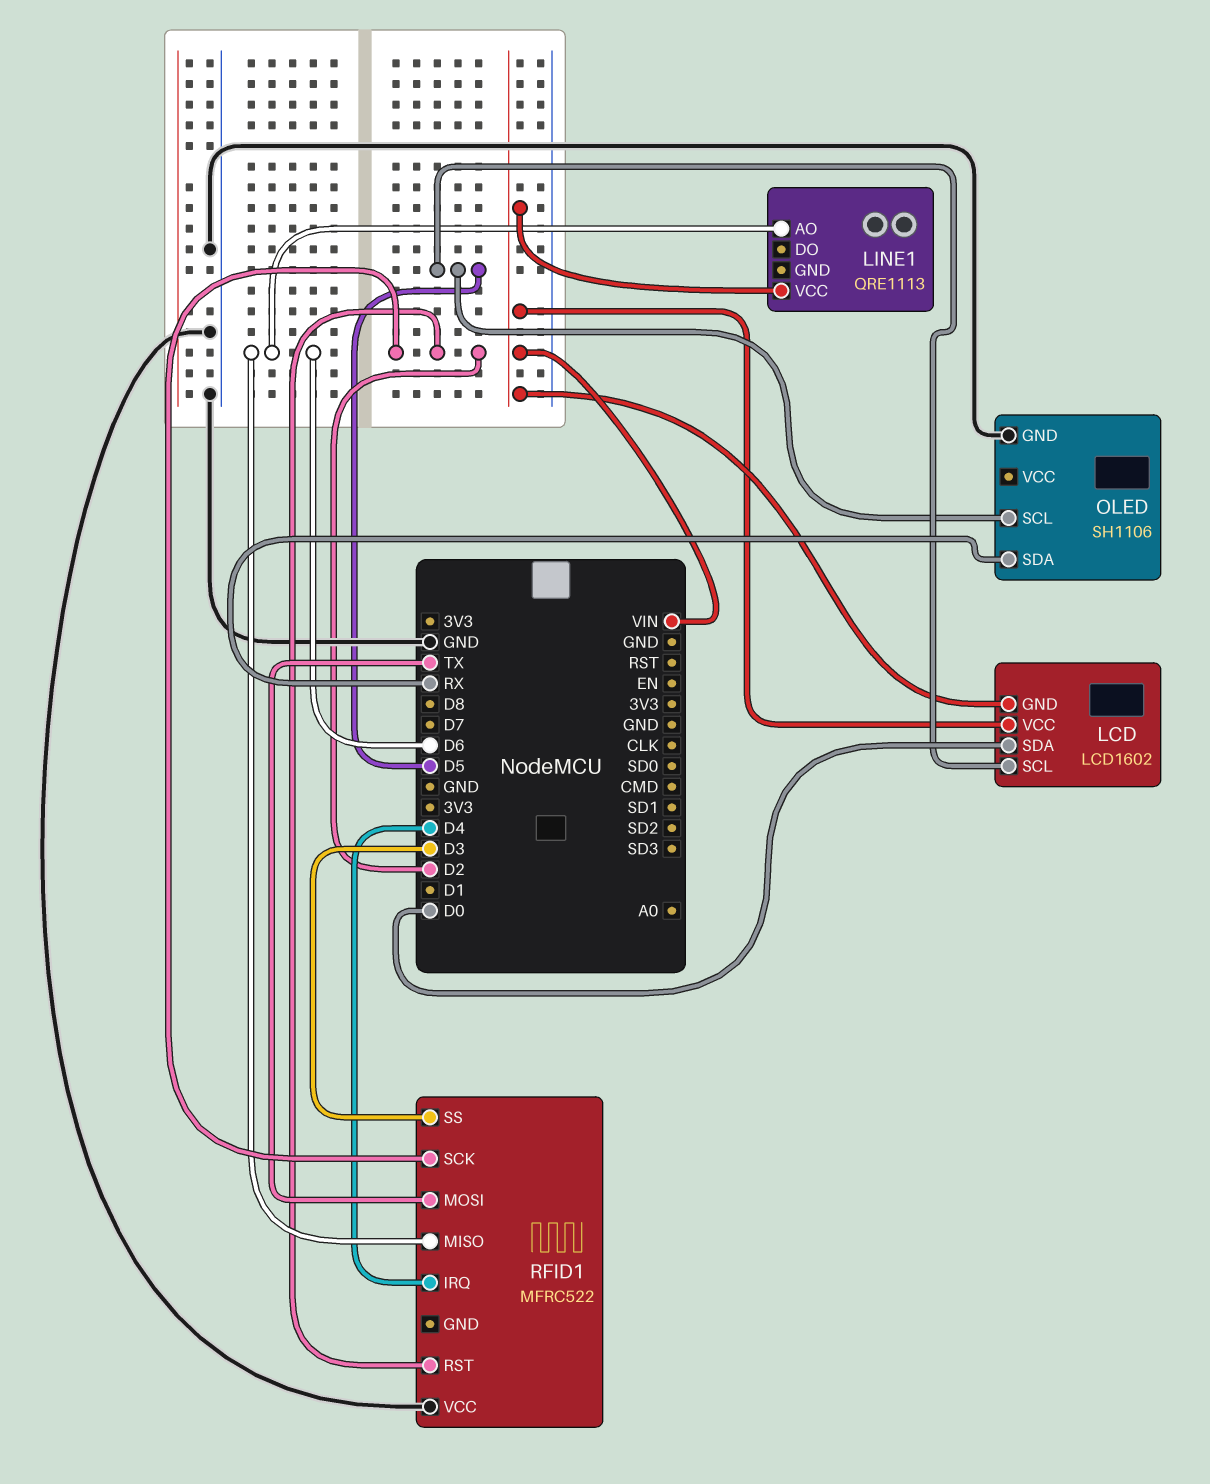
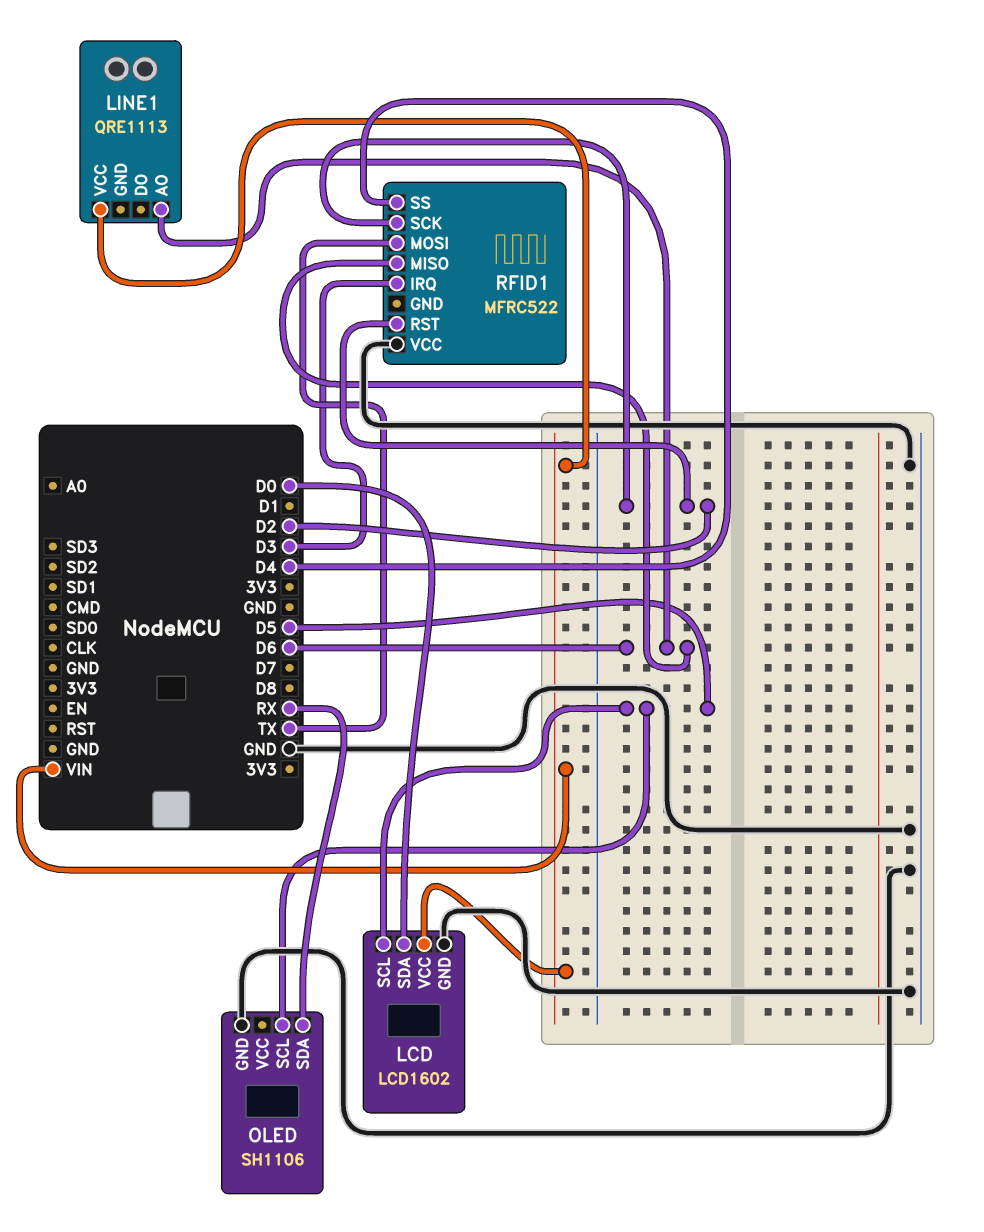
LCD pin GND: VIN -> GND
RFID1 pin IRQ: D4 -> D3
RFID1 pin SS: D3 -> D4

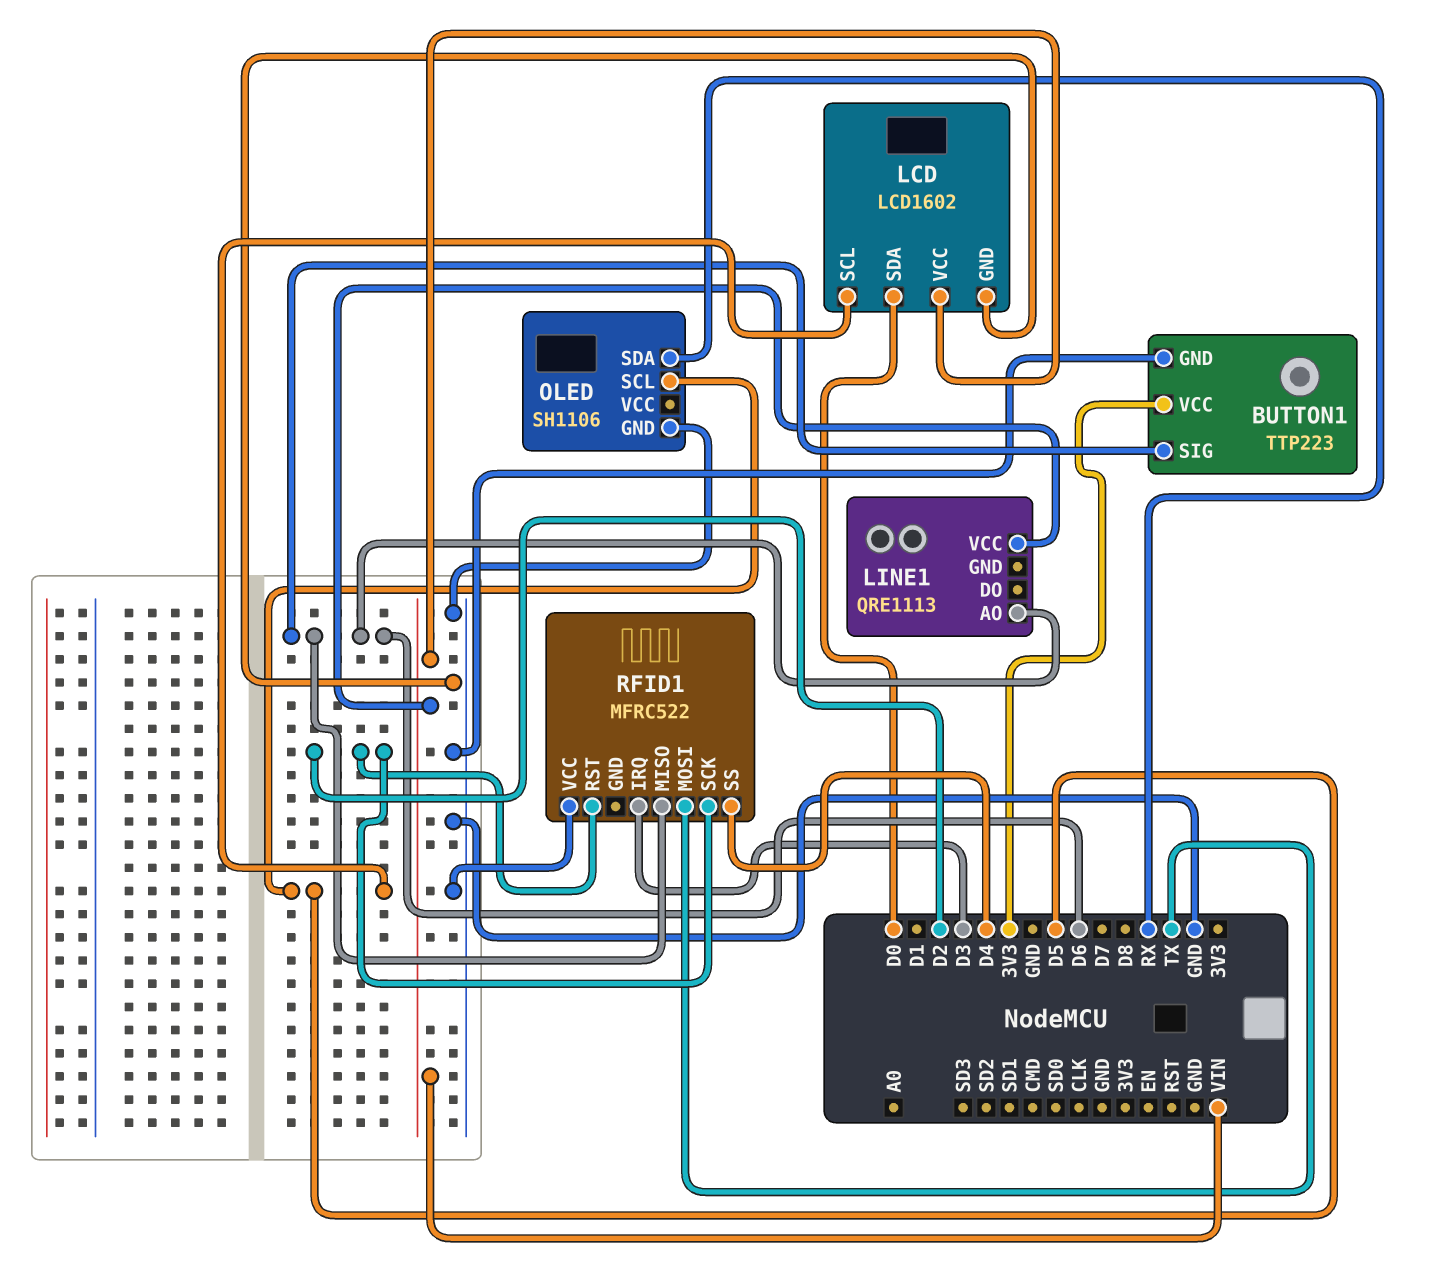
BUTTON1: none -> TTP223
BUTTON1 pin GND: none -> GND
BUTTON1 pin SIG: none -> D6
BUTTON1 pin VCC: none -> 3V3

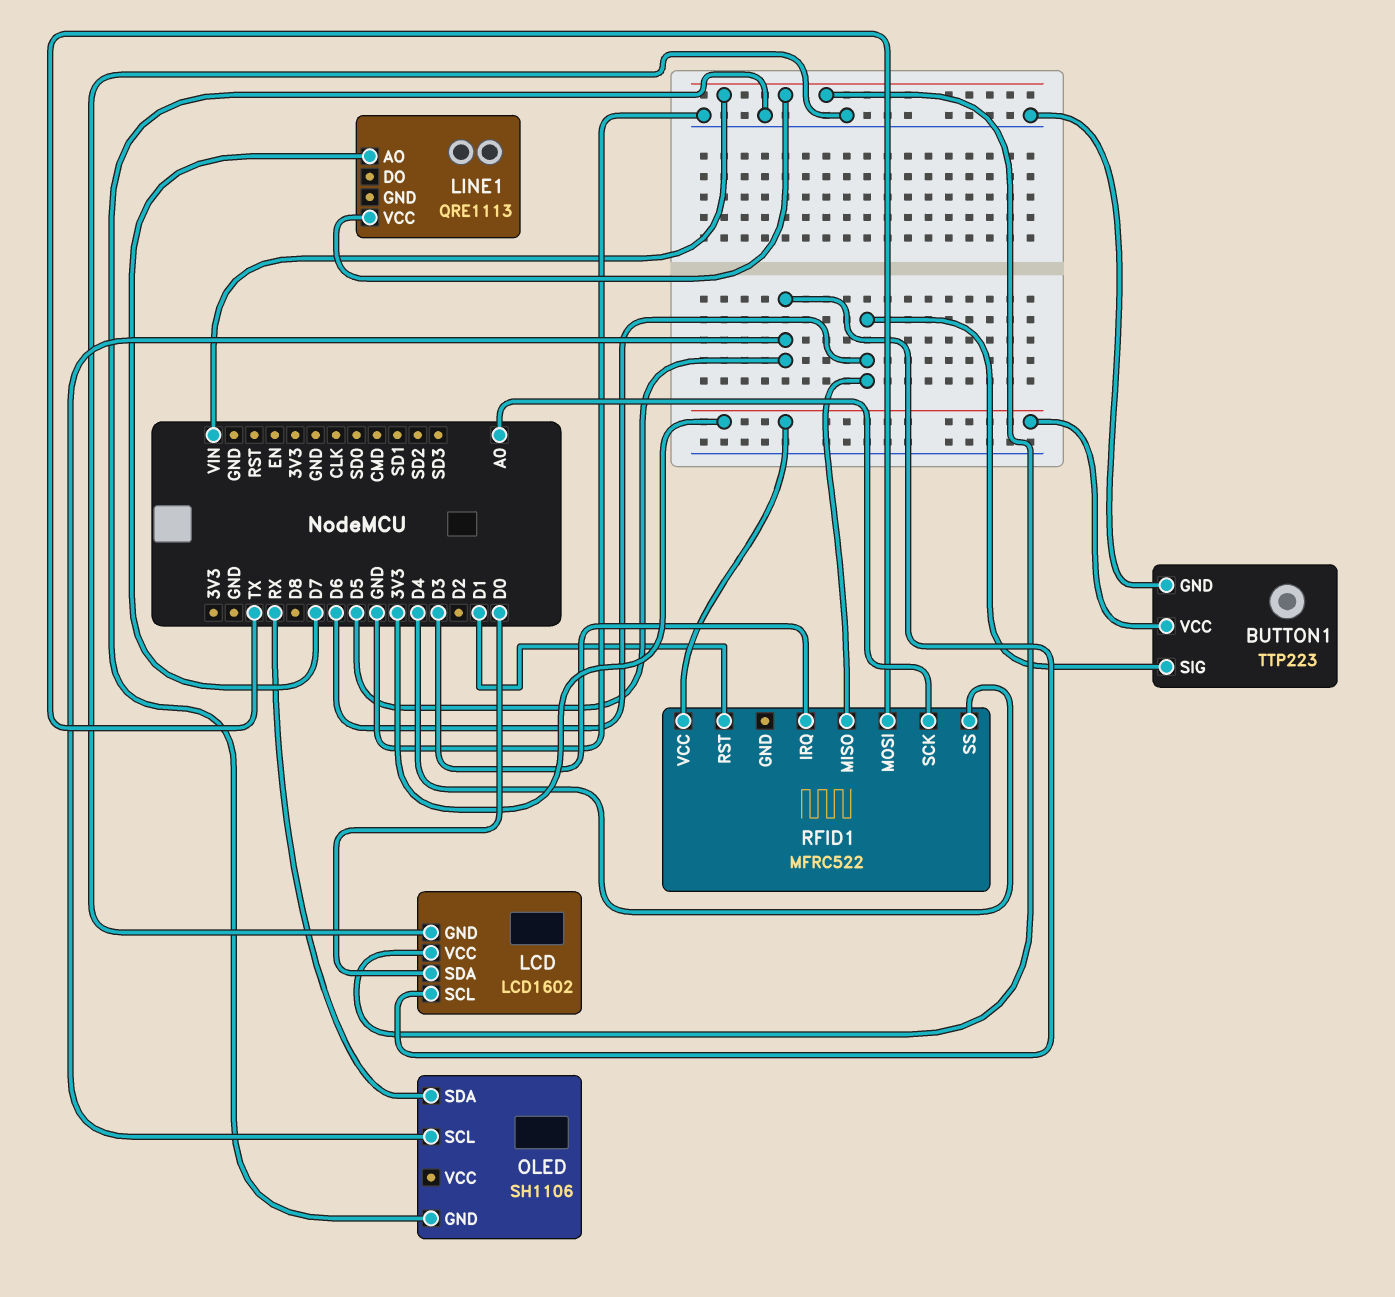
LINE1 pin AO: D6 -> D7
RFID1 pin RST: D2 -> D1
RFID1 pin SCK: D2 -> A0
RFID1 pin VCC: GND -> 3V3

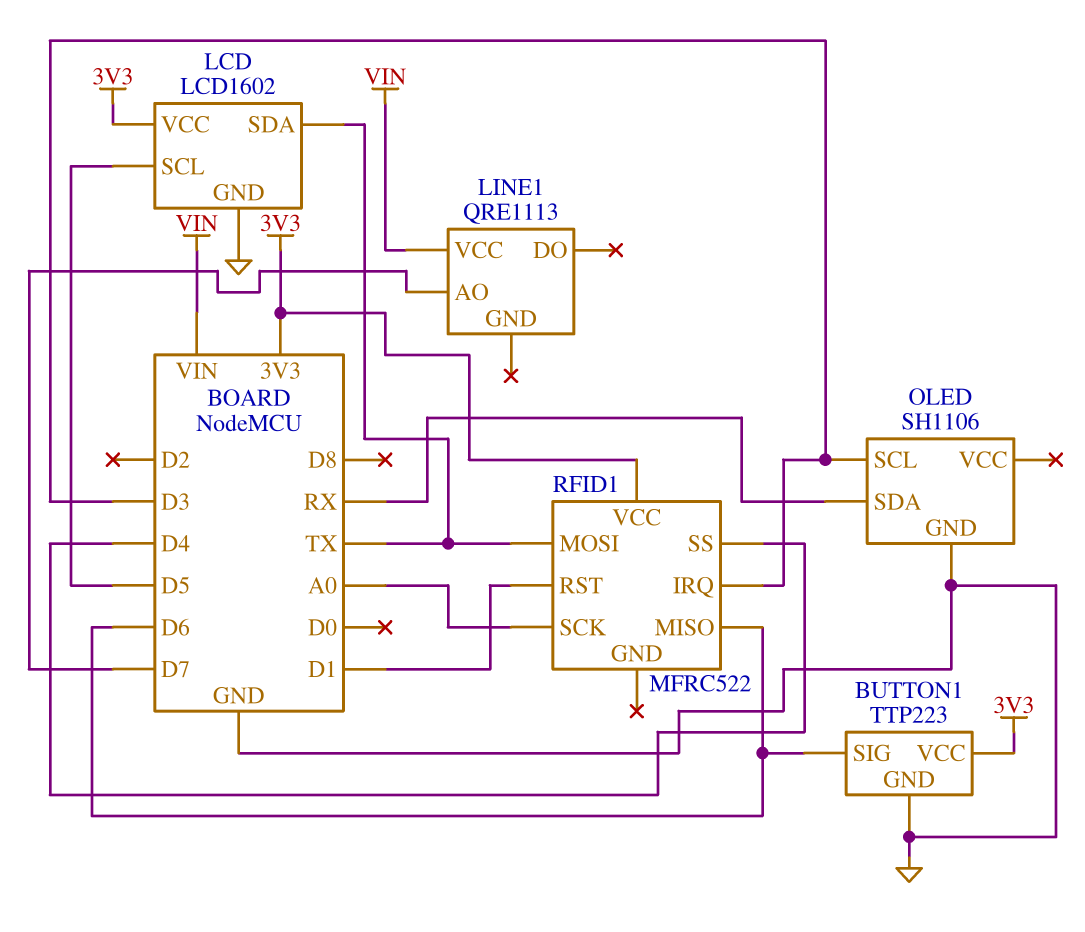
LCD pin SDA: D0 -> TX
LCD pin VCC: VIN -> 3V3
OLED pin SCL: D5 -> D3

